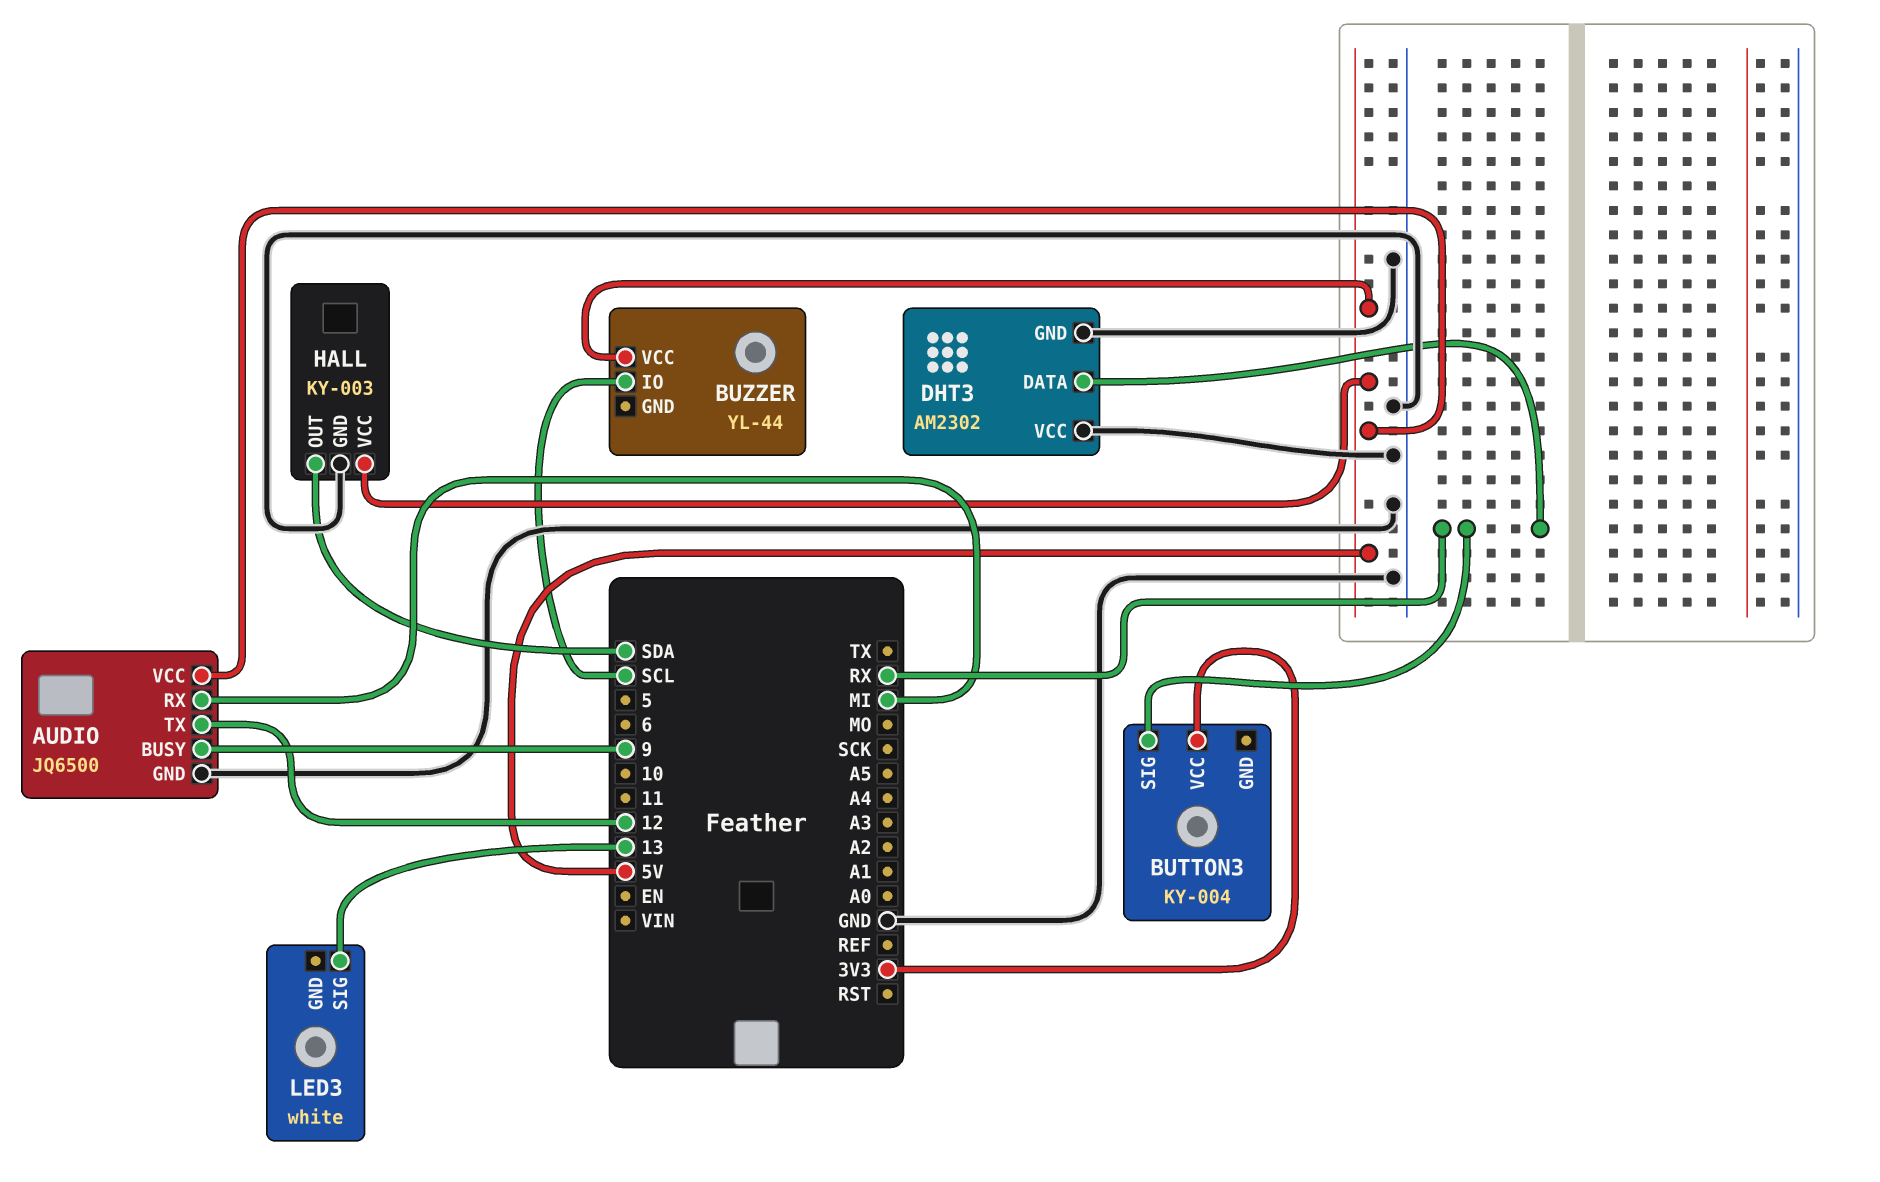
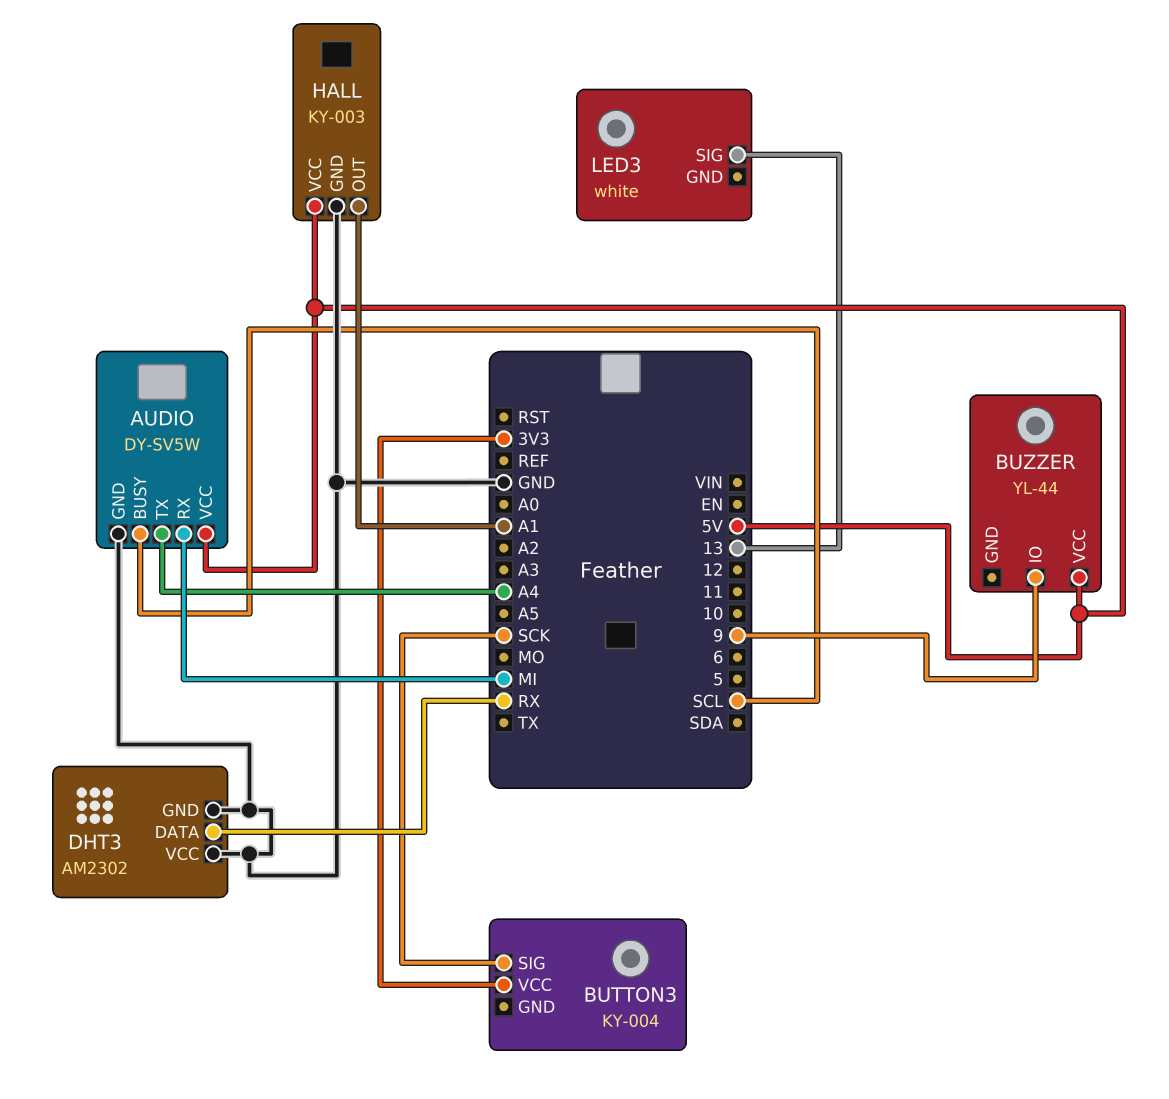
AUDIO: JQ6500 -> DY-SV5W
AUDIO pin BUSY: 9 -> SCL
AUDIO pin TX: 12 -> A4
BUTTON3 pin SIG: RX -> SCK
BUZZER pin IO: SCL -> 9
HALL pin OUT: SDA -> A1

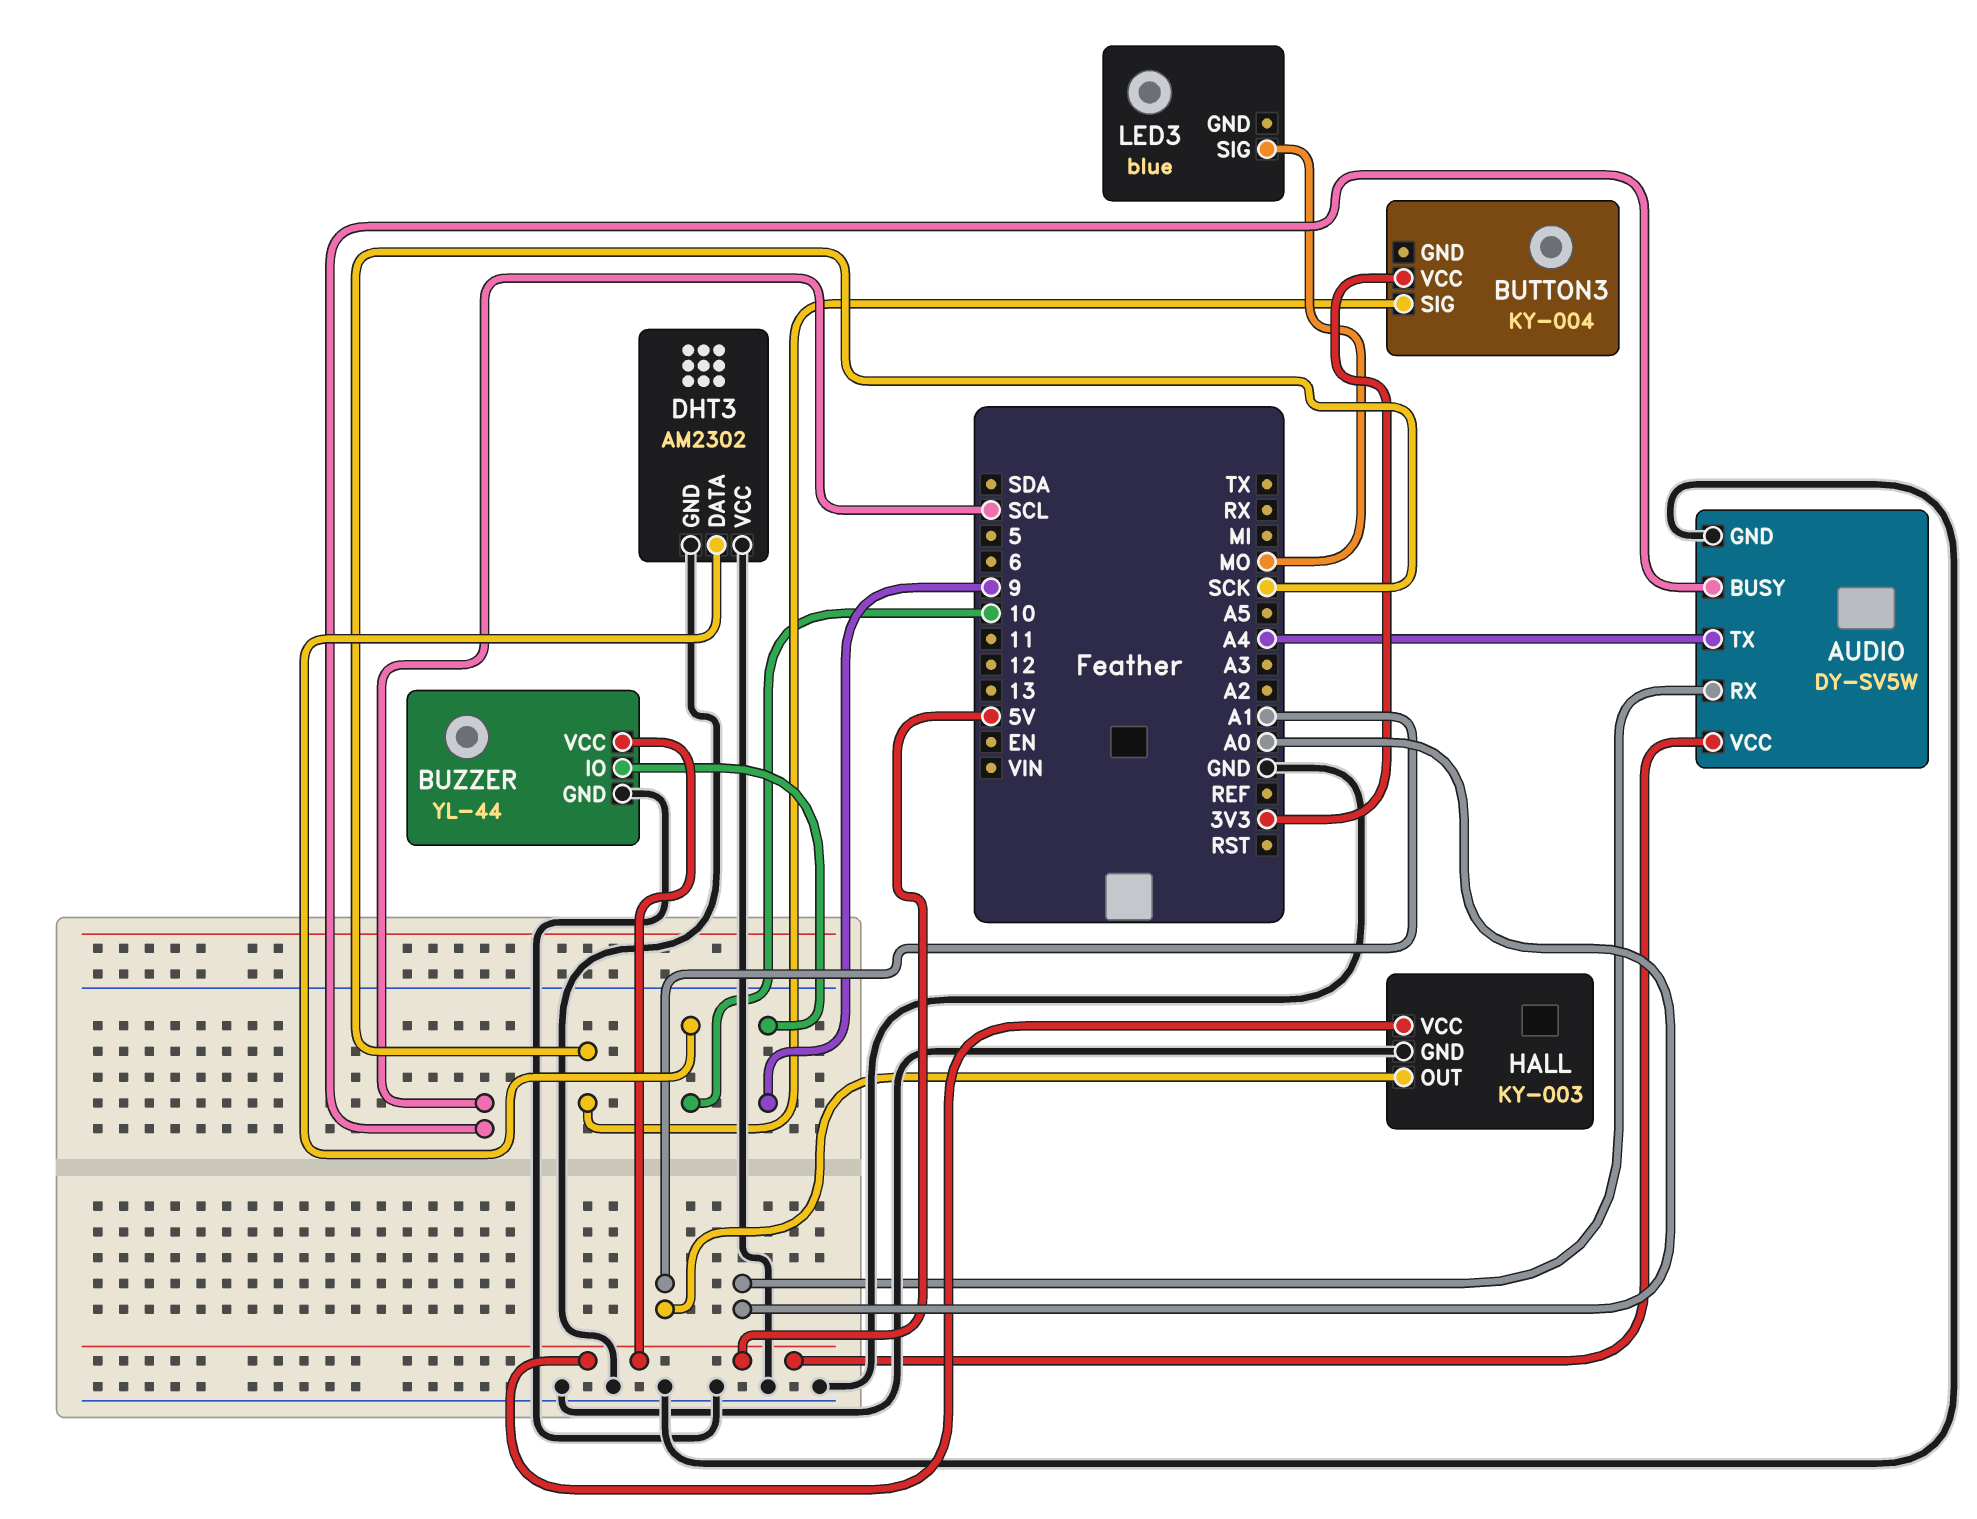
AUDIO pin RX: MI -> A0
BUZZER pin GND: none -> GND
DHT3 pin DATA: RX -> 10
LED3: white -> blue
LED3 pin SIG: 13 -> MO

